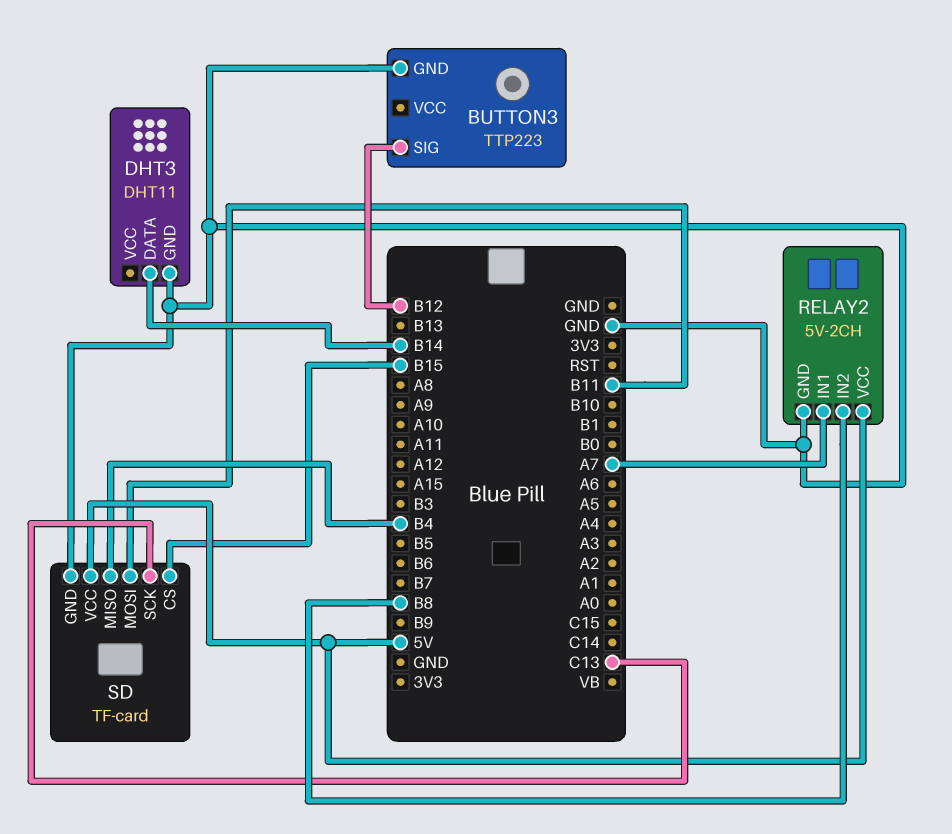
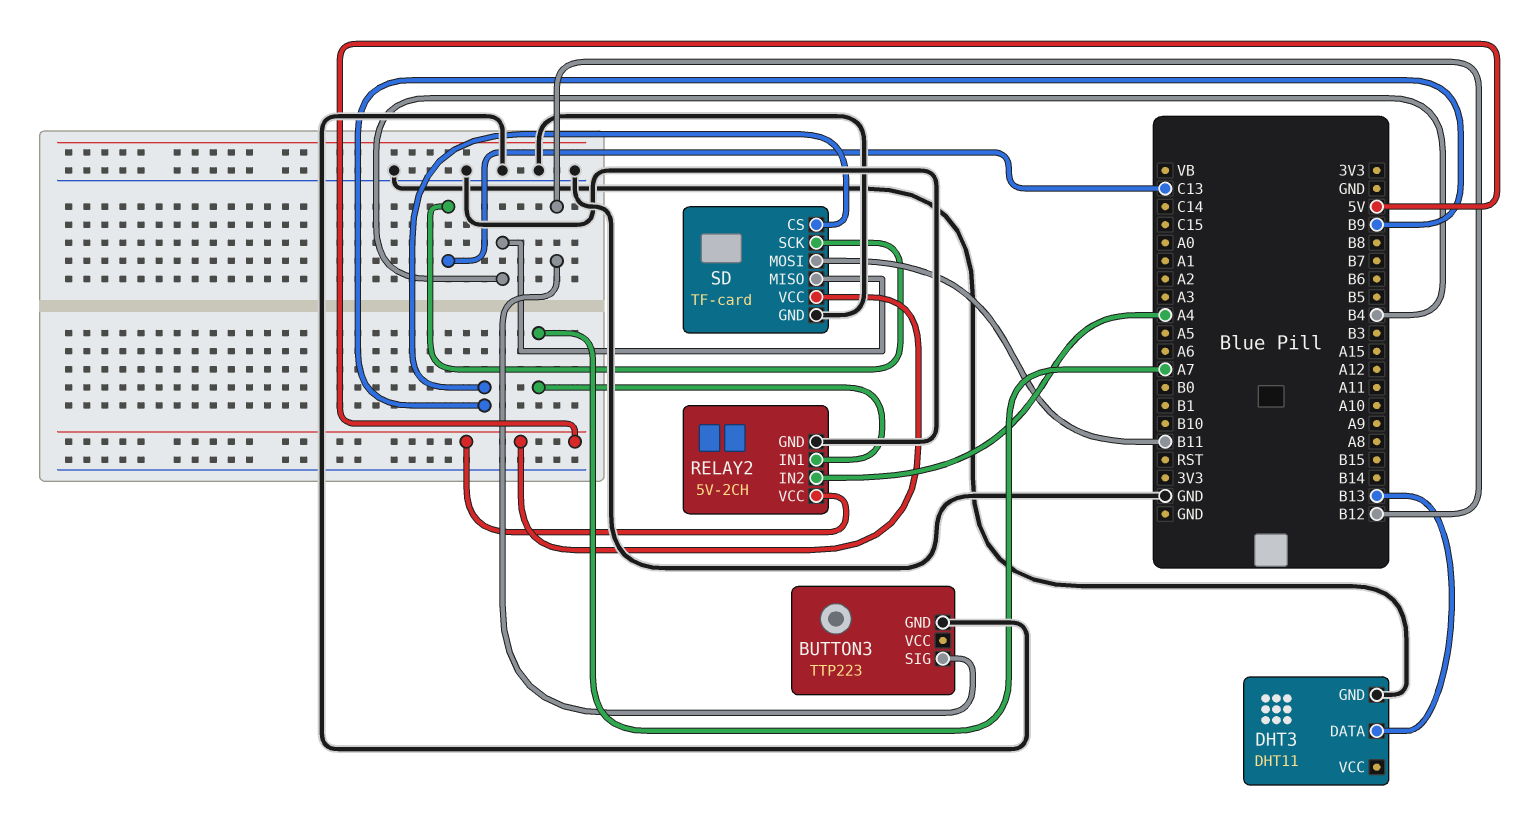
DHT3 pin DATA: B14 -> B13
RELAY2 pin IN2: B8 -> A4
SD pin CS: B15 -> B9

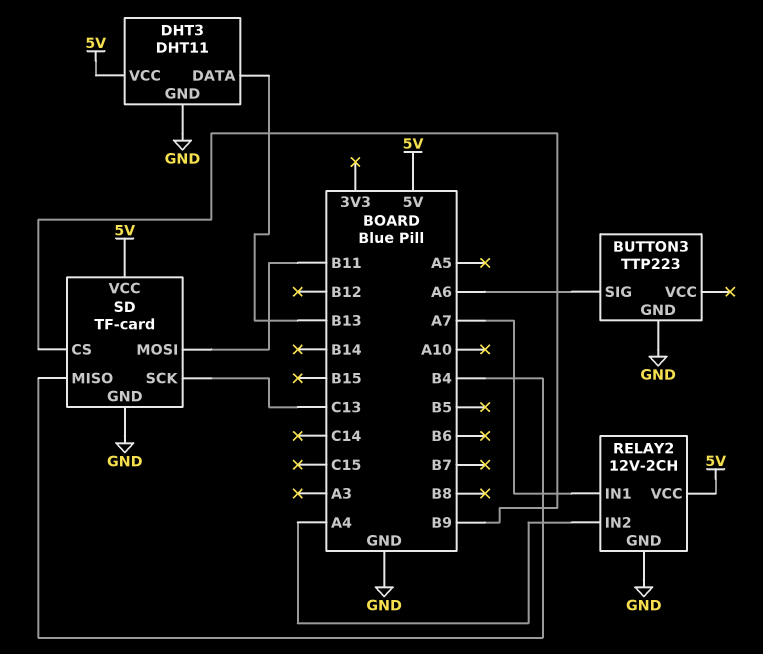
BUTTON3 pin SIG: B12 -> A6
DHT3 pin VCC: none -> 5V
RELAY2: 5V-2CH -> 12V-2CH

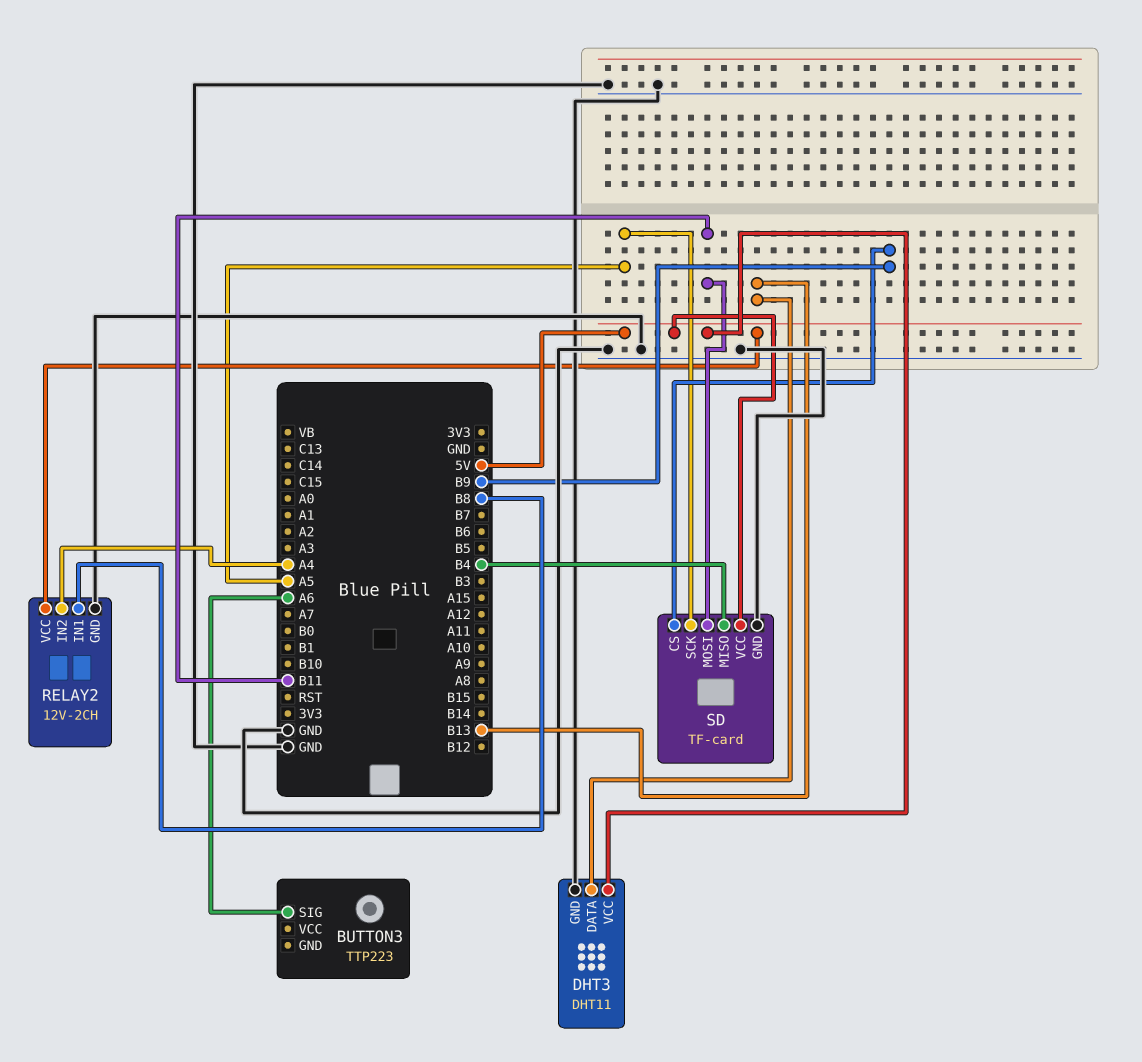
BUTTON3 pin GND: GND -> none
RELAY2 pin IN1: A7 -> B8
SD pin SCK: C13 -> A5

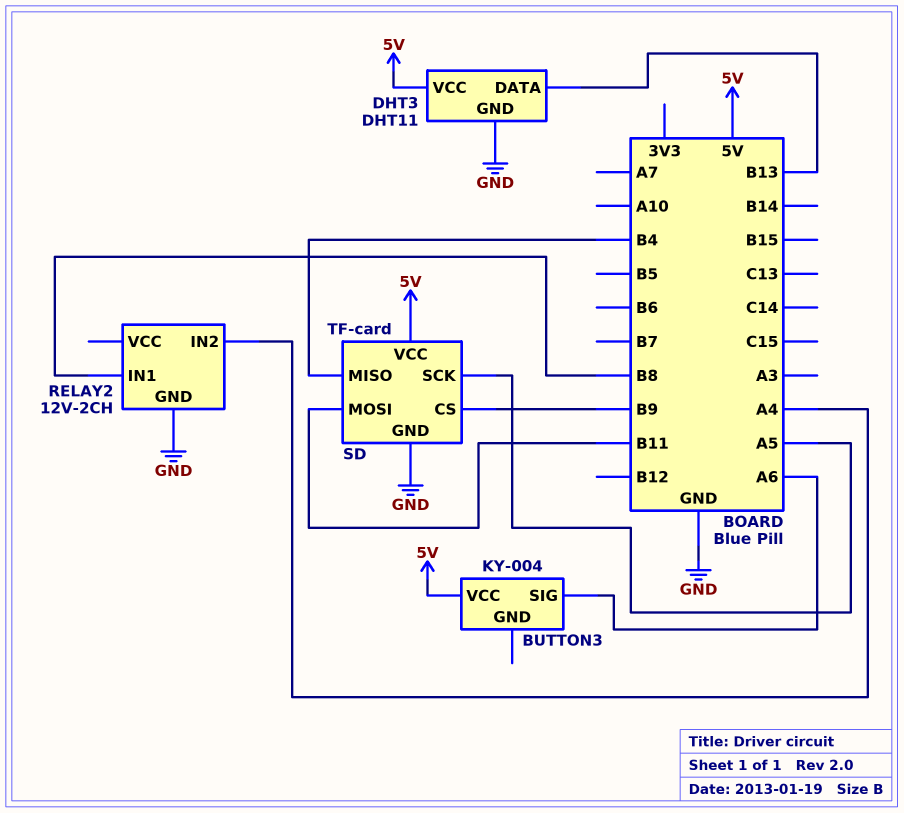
BUTTON3: TTP223 -> KY-004
BUTTON3 pin VCC: none -> 5V
RELAY2 pin VCC: 5V -> none

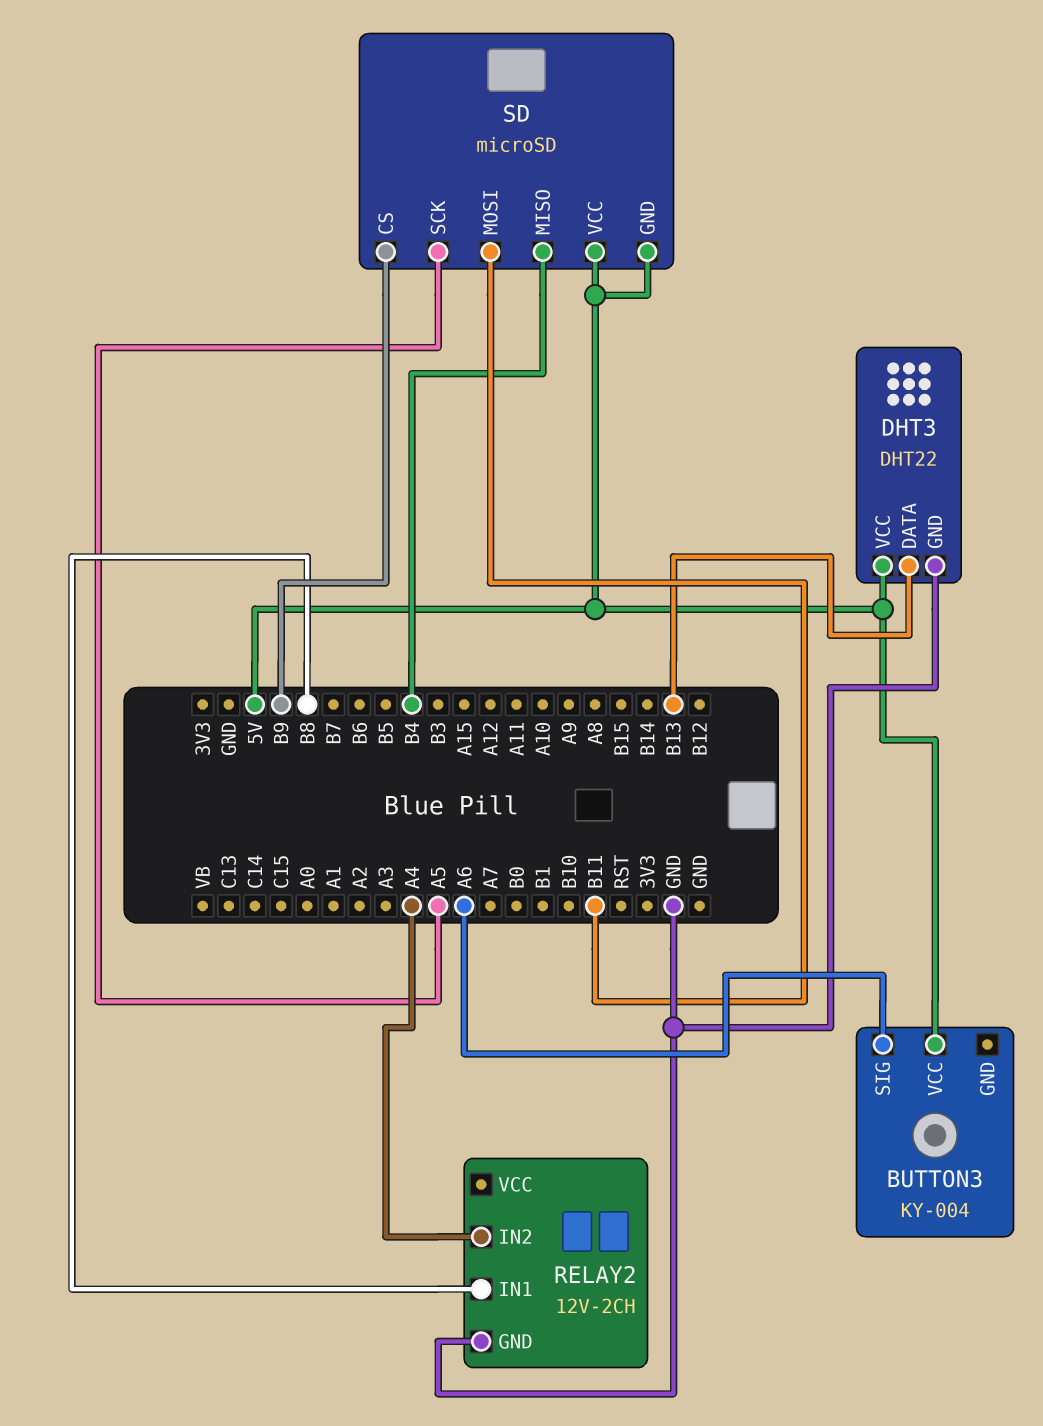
DHT3: DHT11 -> DHT22
SD: TF-card -> microSD
SD pin GND: GND -> 5V

